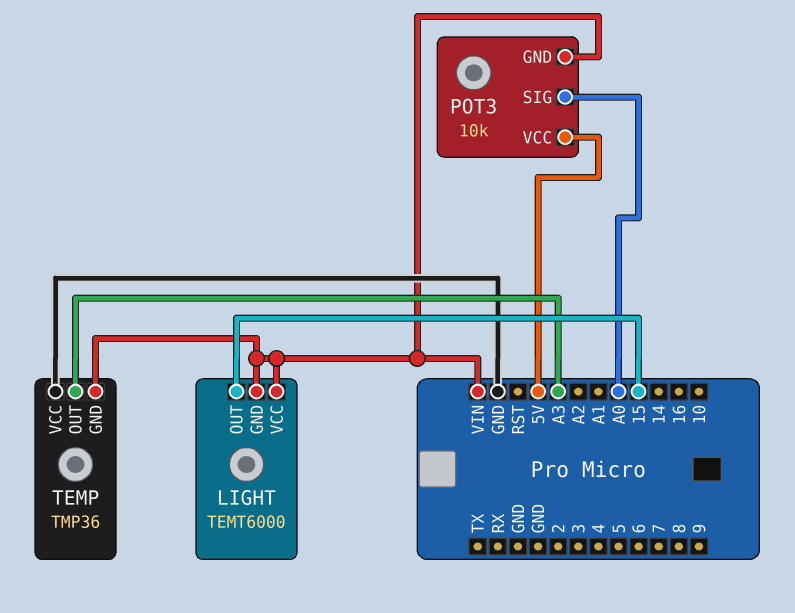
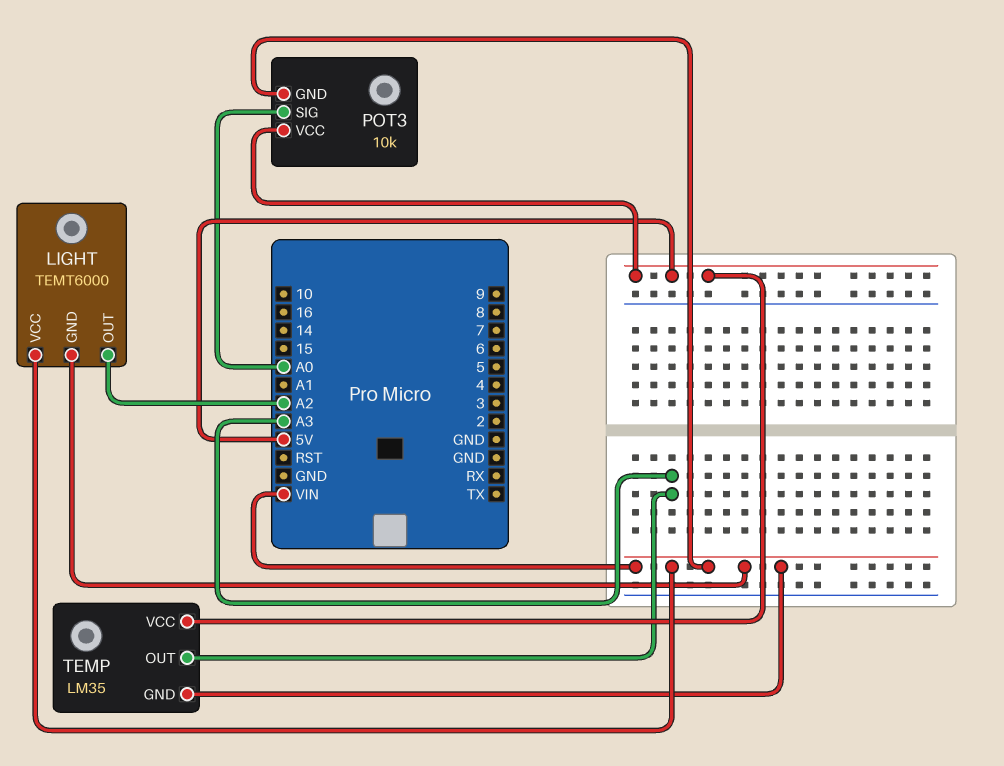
LIGHT pin OUT: 15 -> A2
TEMP: TMP36 -> LM35
TEMP pin VCC: GND -> 5V

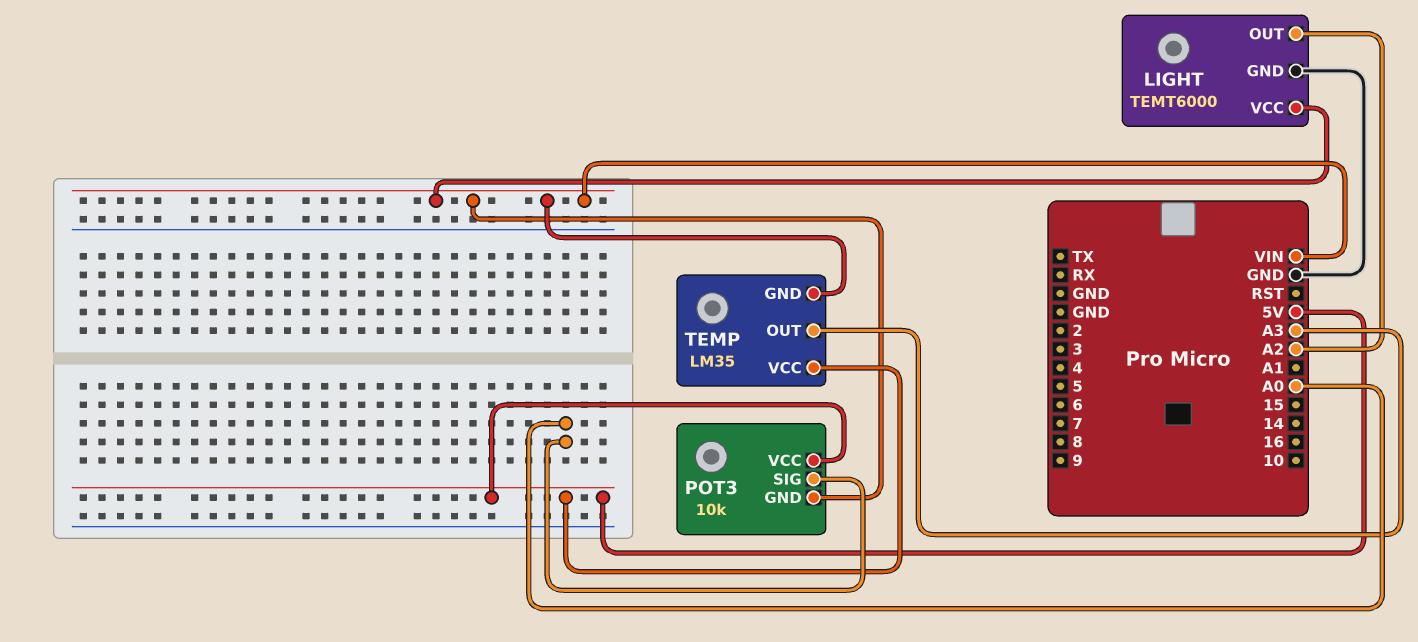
LIGHT pin GND: VIN -> GND

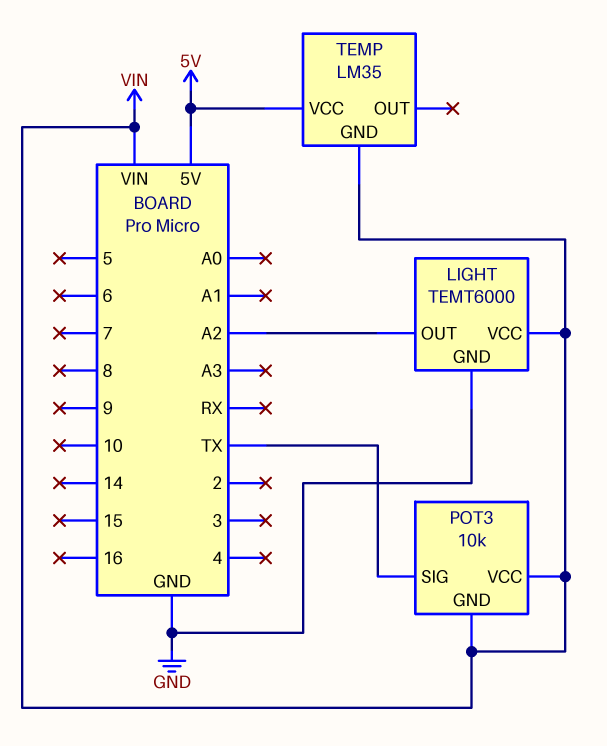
POT3 pin SIG: A0 -> TX
POT3 pin VCC: 5V -> VIN
TEMP pin OUT: A3 -> none

